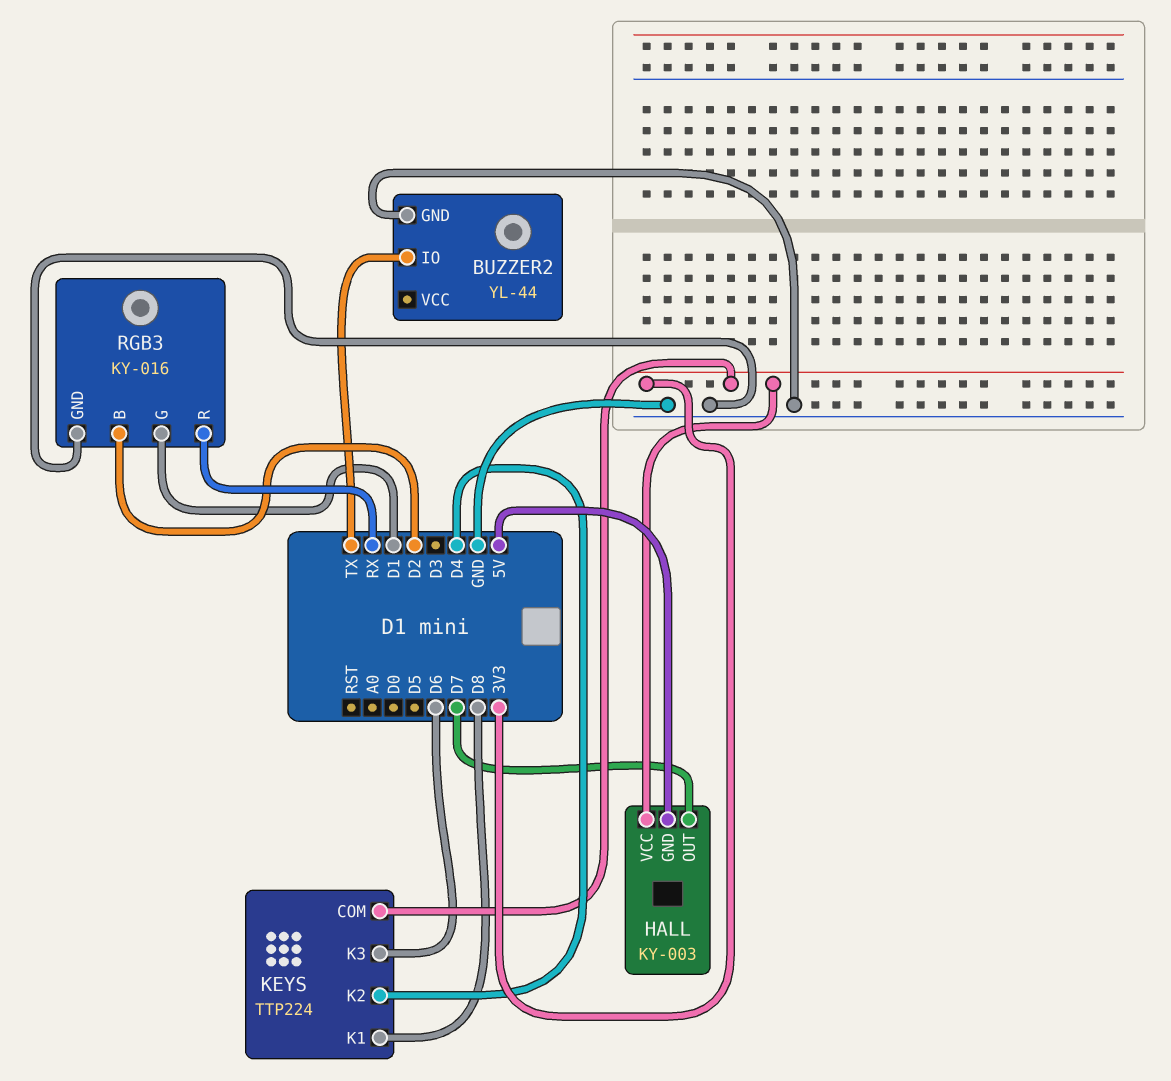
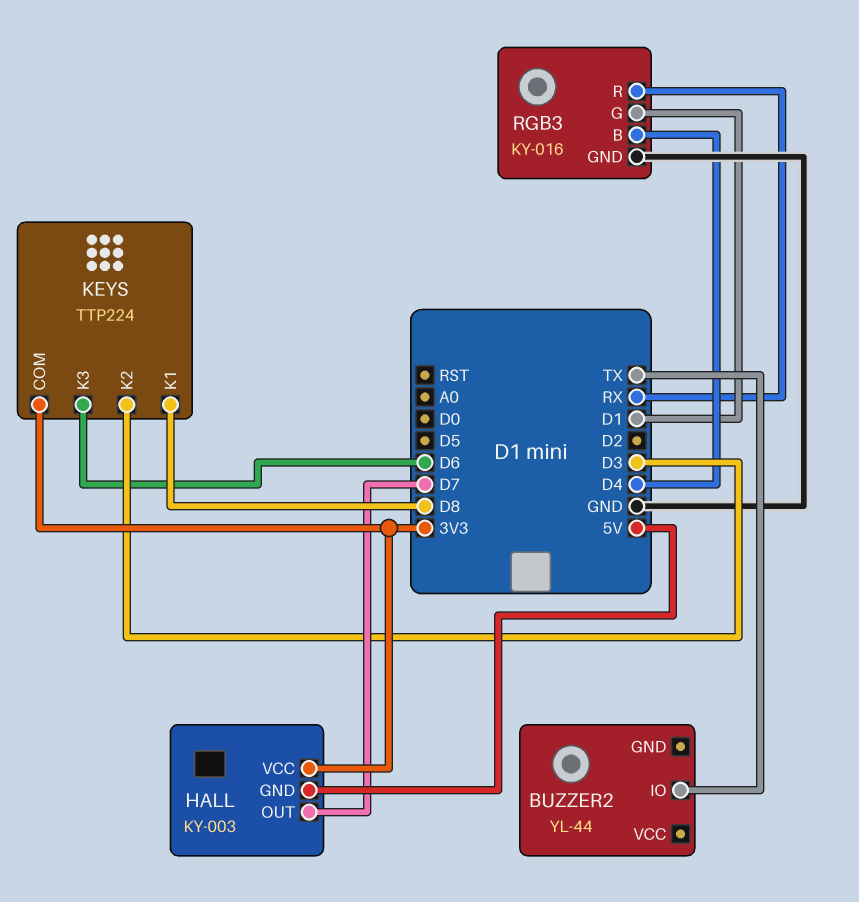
BUZZER2 pin GND: GND -> none
KEYS pin K2: D4 -> D3
RGB3 pin B: D2 -> D4

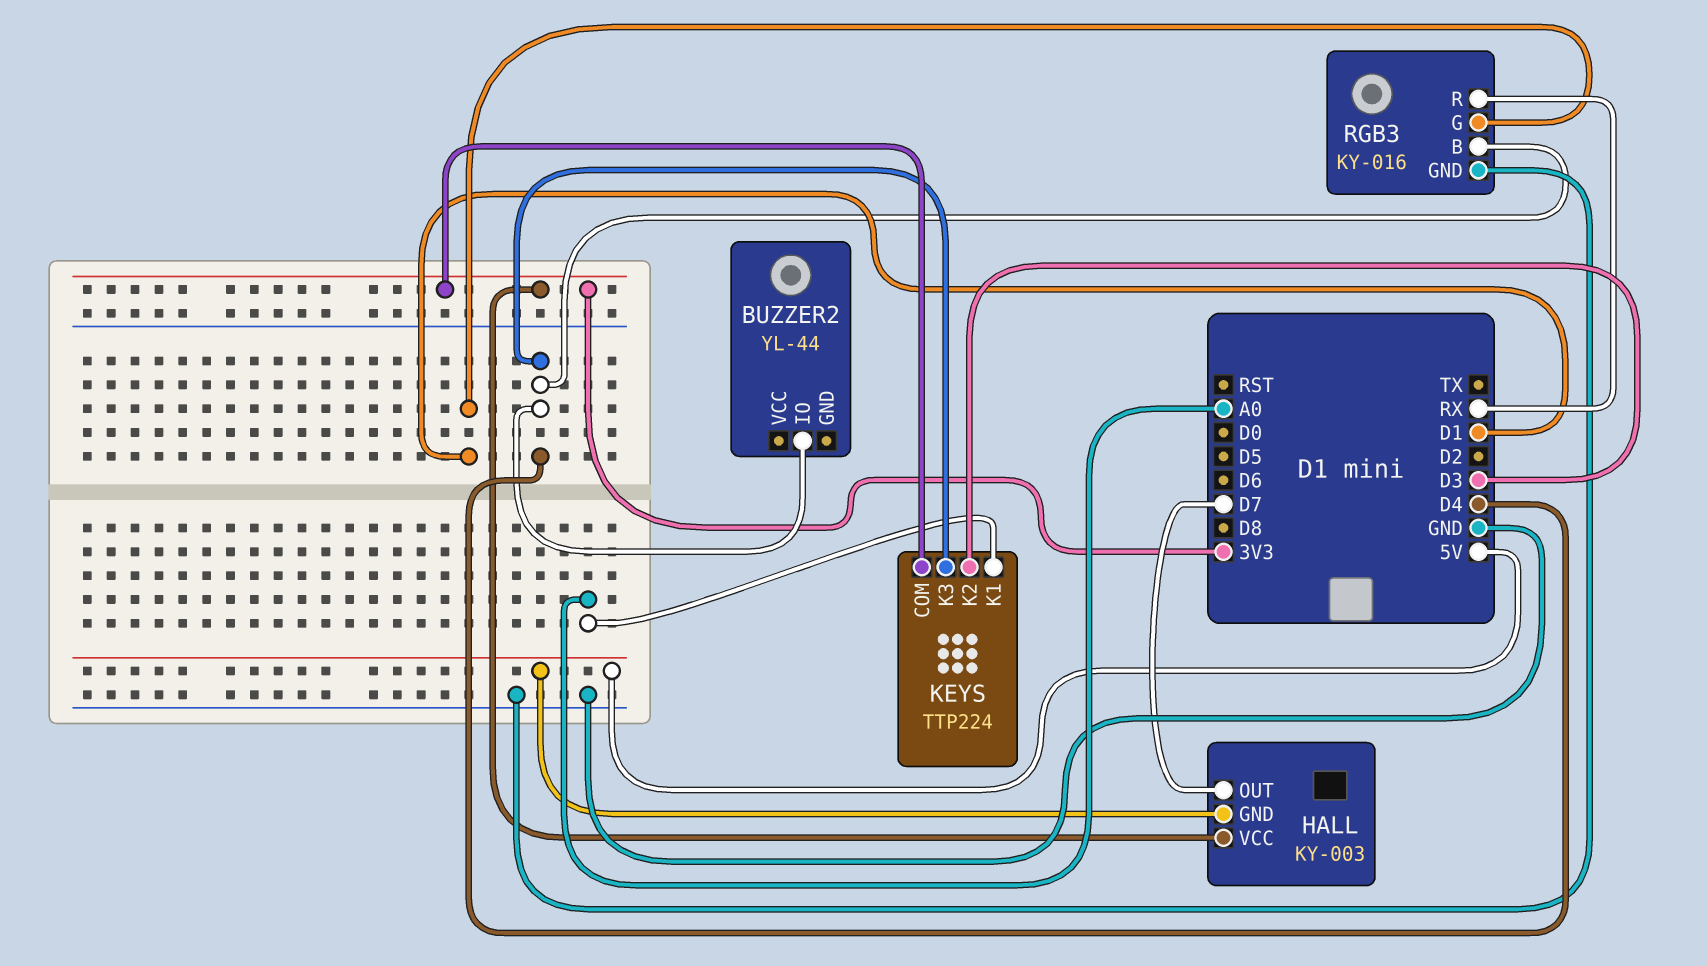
BUZZER2 pin IO: TX -> D4
KEYS pin K1: D8 -> A0
KEYS pin K3: D6 -> D4

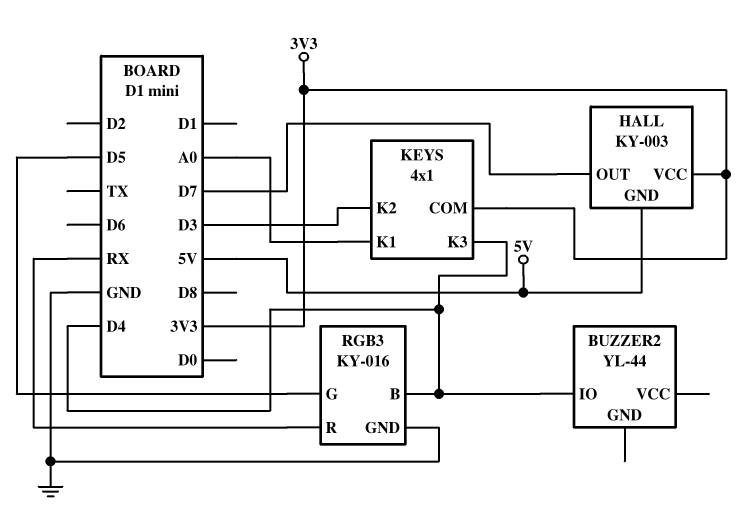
KEYS: TTP224 -> 4x1
RGB3 pin G: D1 -> D5

